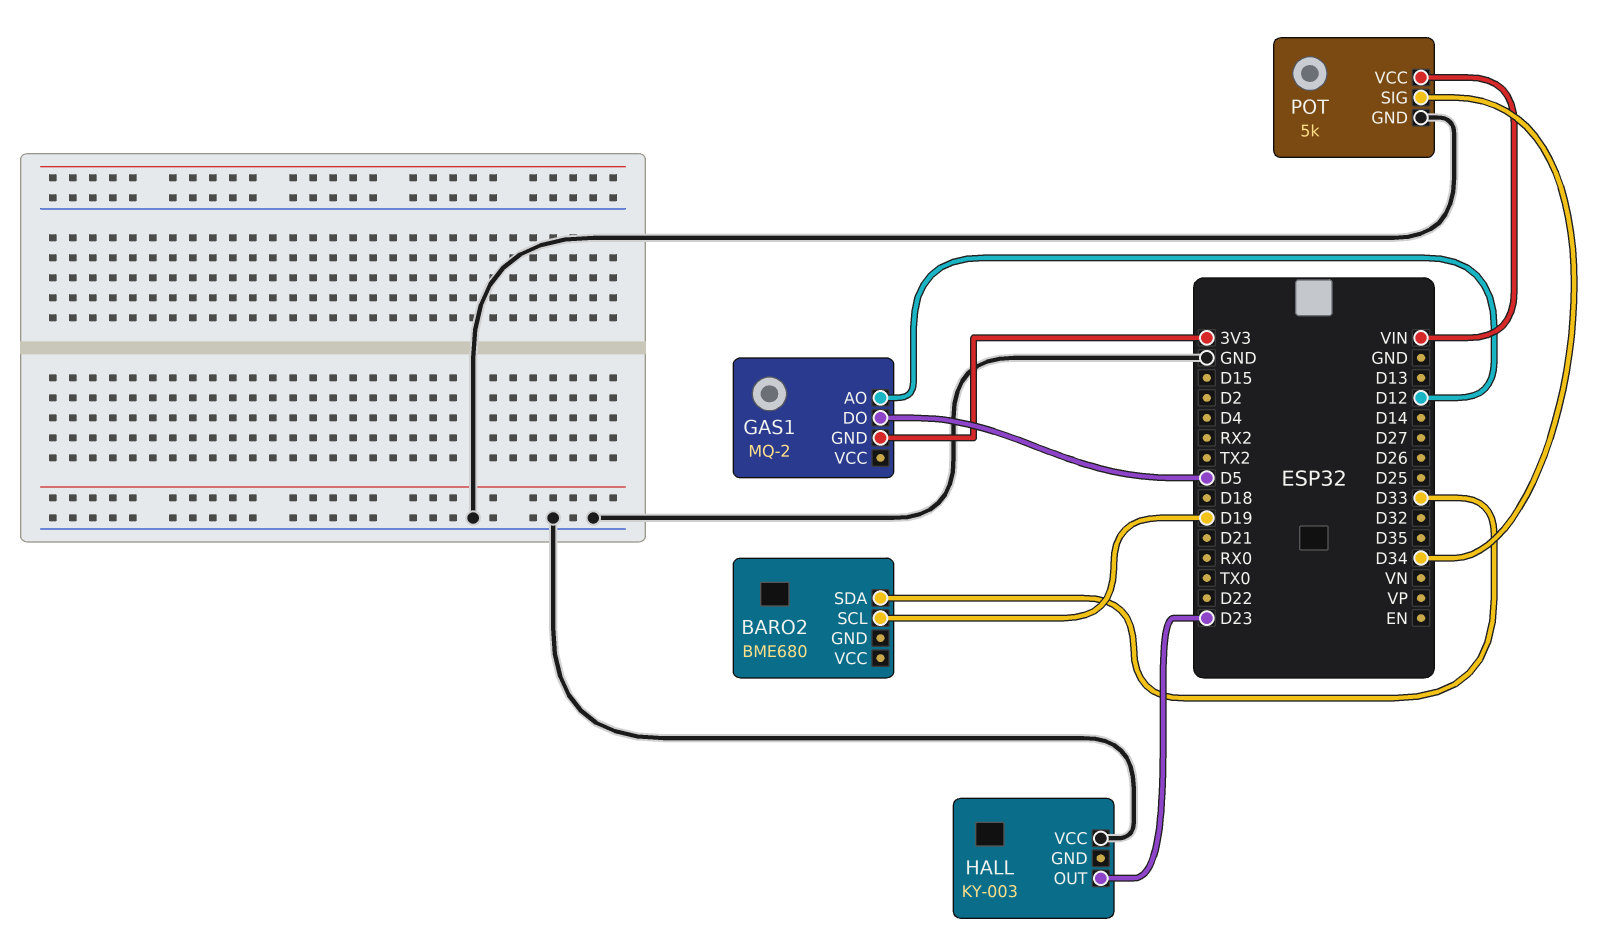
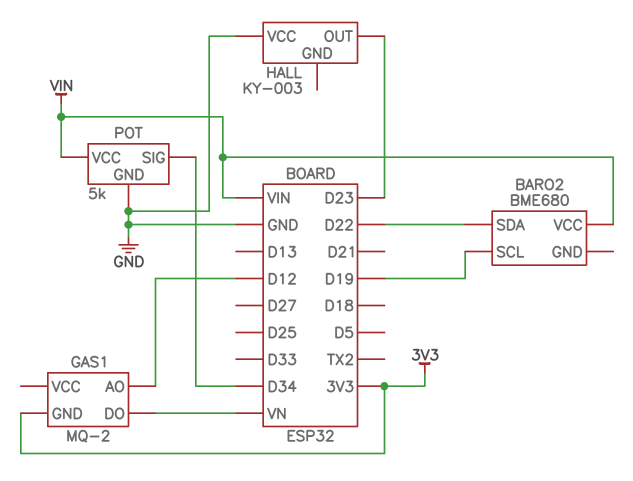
BARO2 pin SDA: D33 -> D22
BARO2 pin VCC: none -> VIN
GAS1 pin DO: D5 -> VN

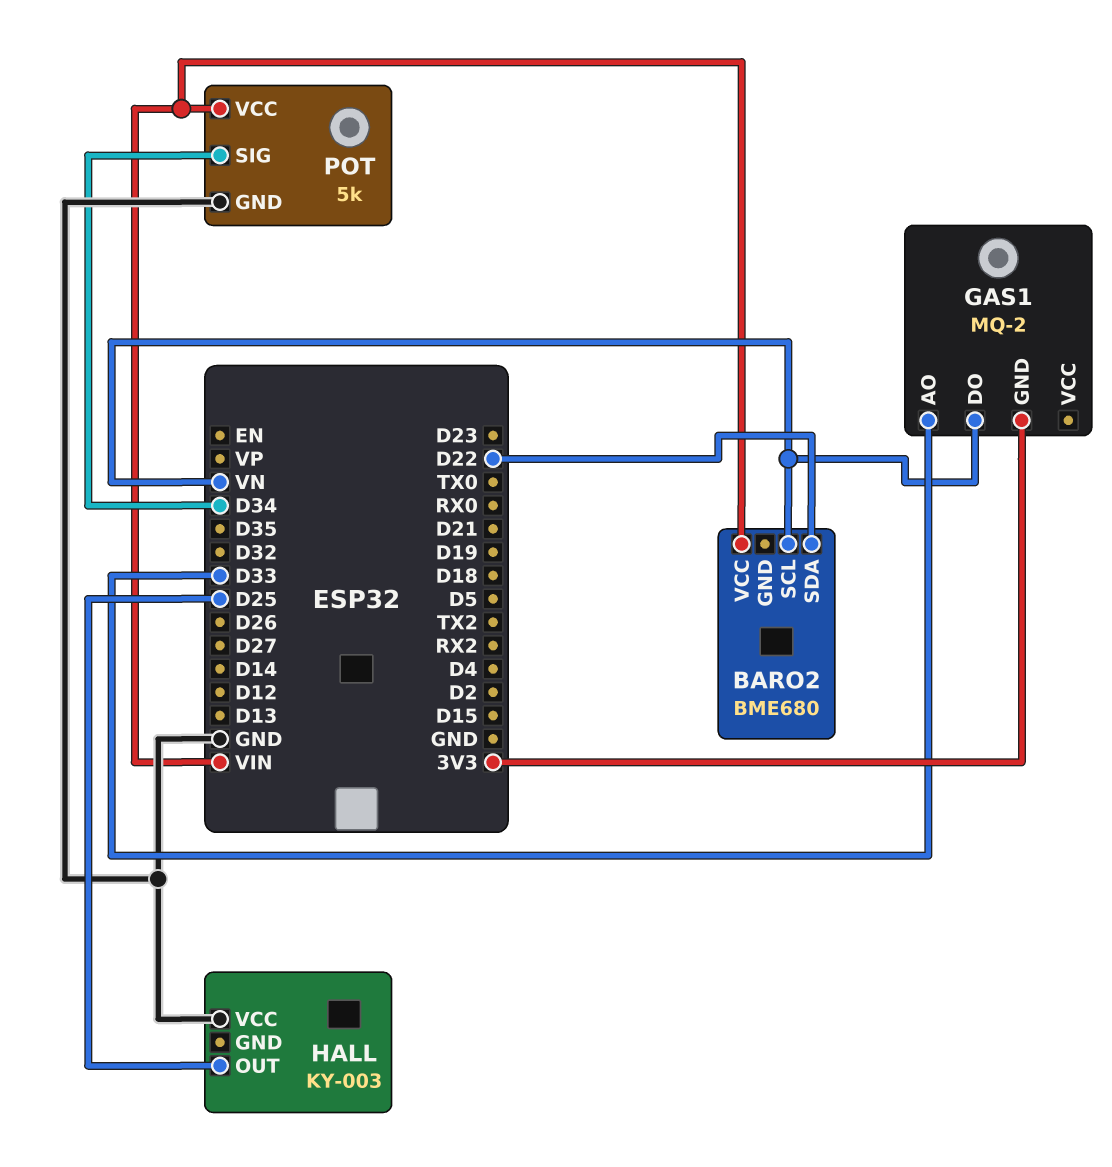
BARO2 pin SCL: D19 -> VN
GAS1 pin AO: D12 -> D33
HALL pin OUT: D23 -> D25

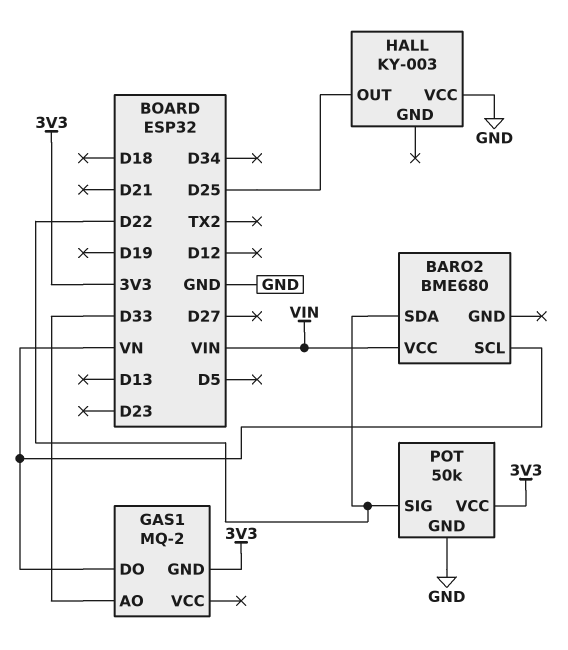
POT: 5k -> 50k
POT pin SIG: D34 -> D22
POT pin VCC: VIN -> 3V3

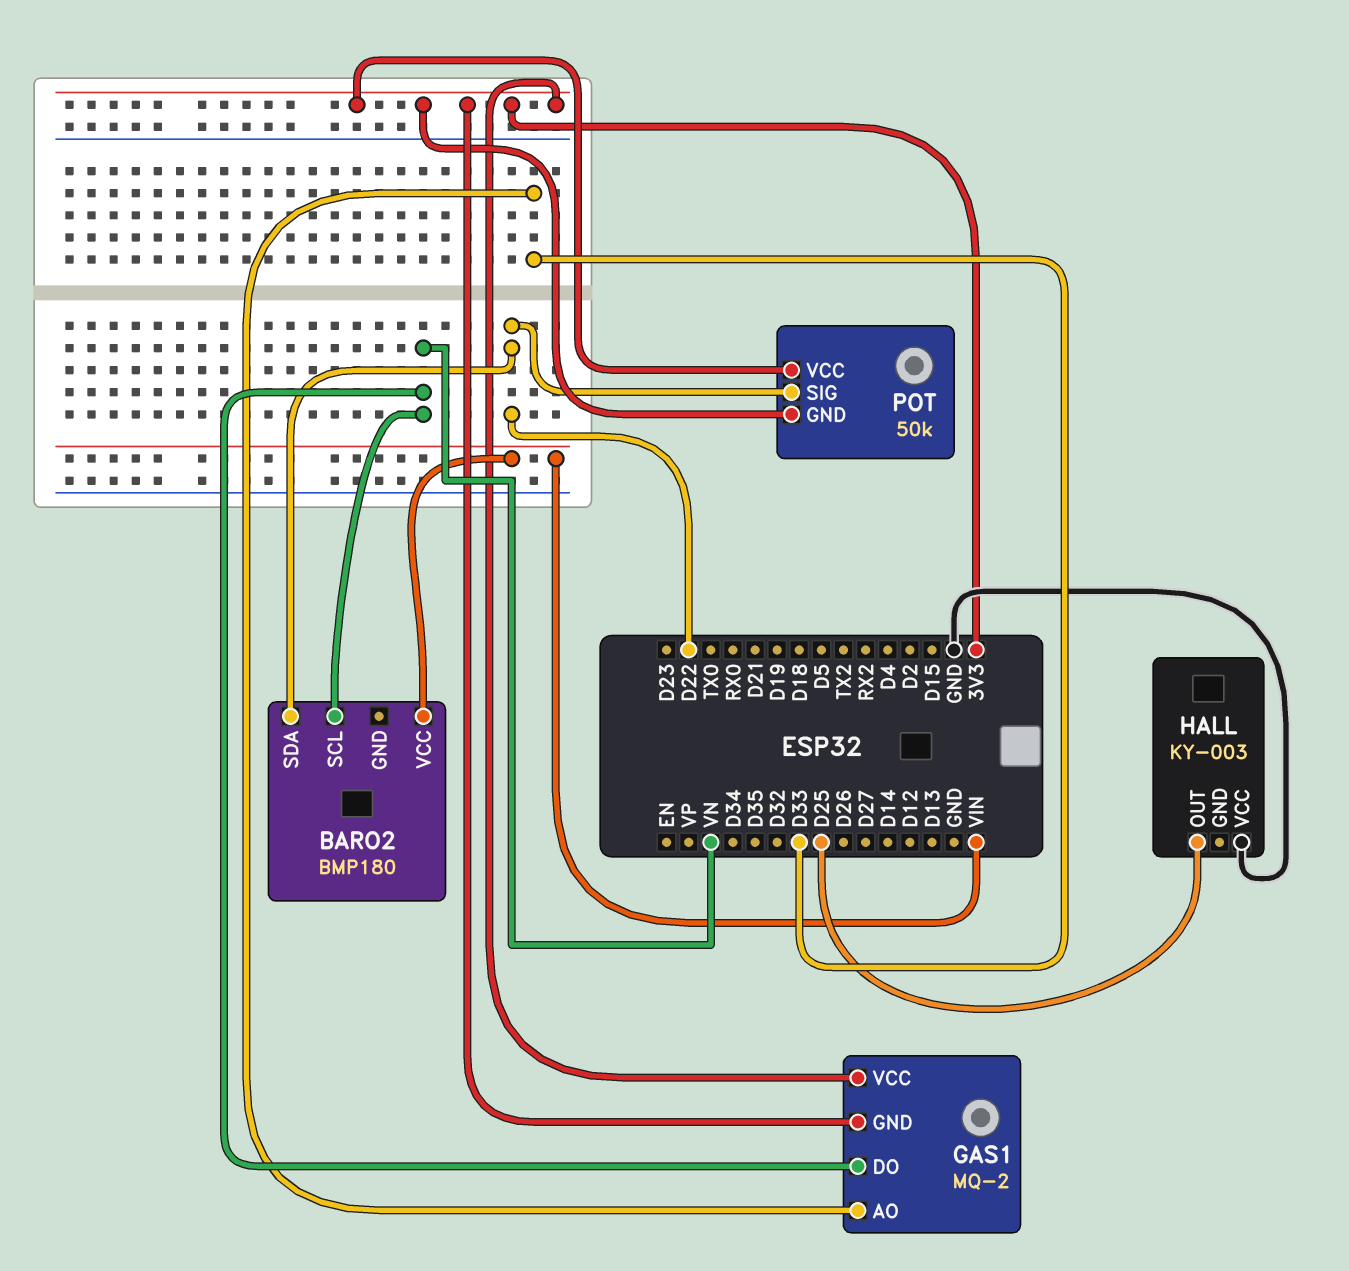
BARO2: BME680 -> BMP180
GAS1 pin VCC: none -> 3V3
POT pin GND: GND -> 3V3

